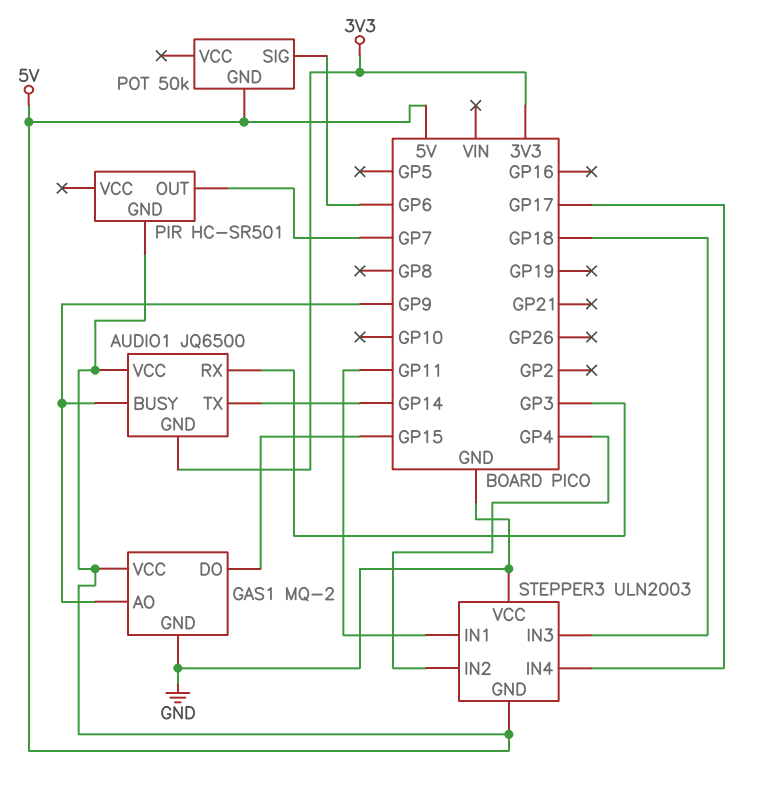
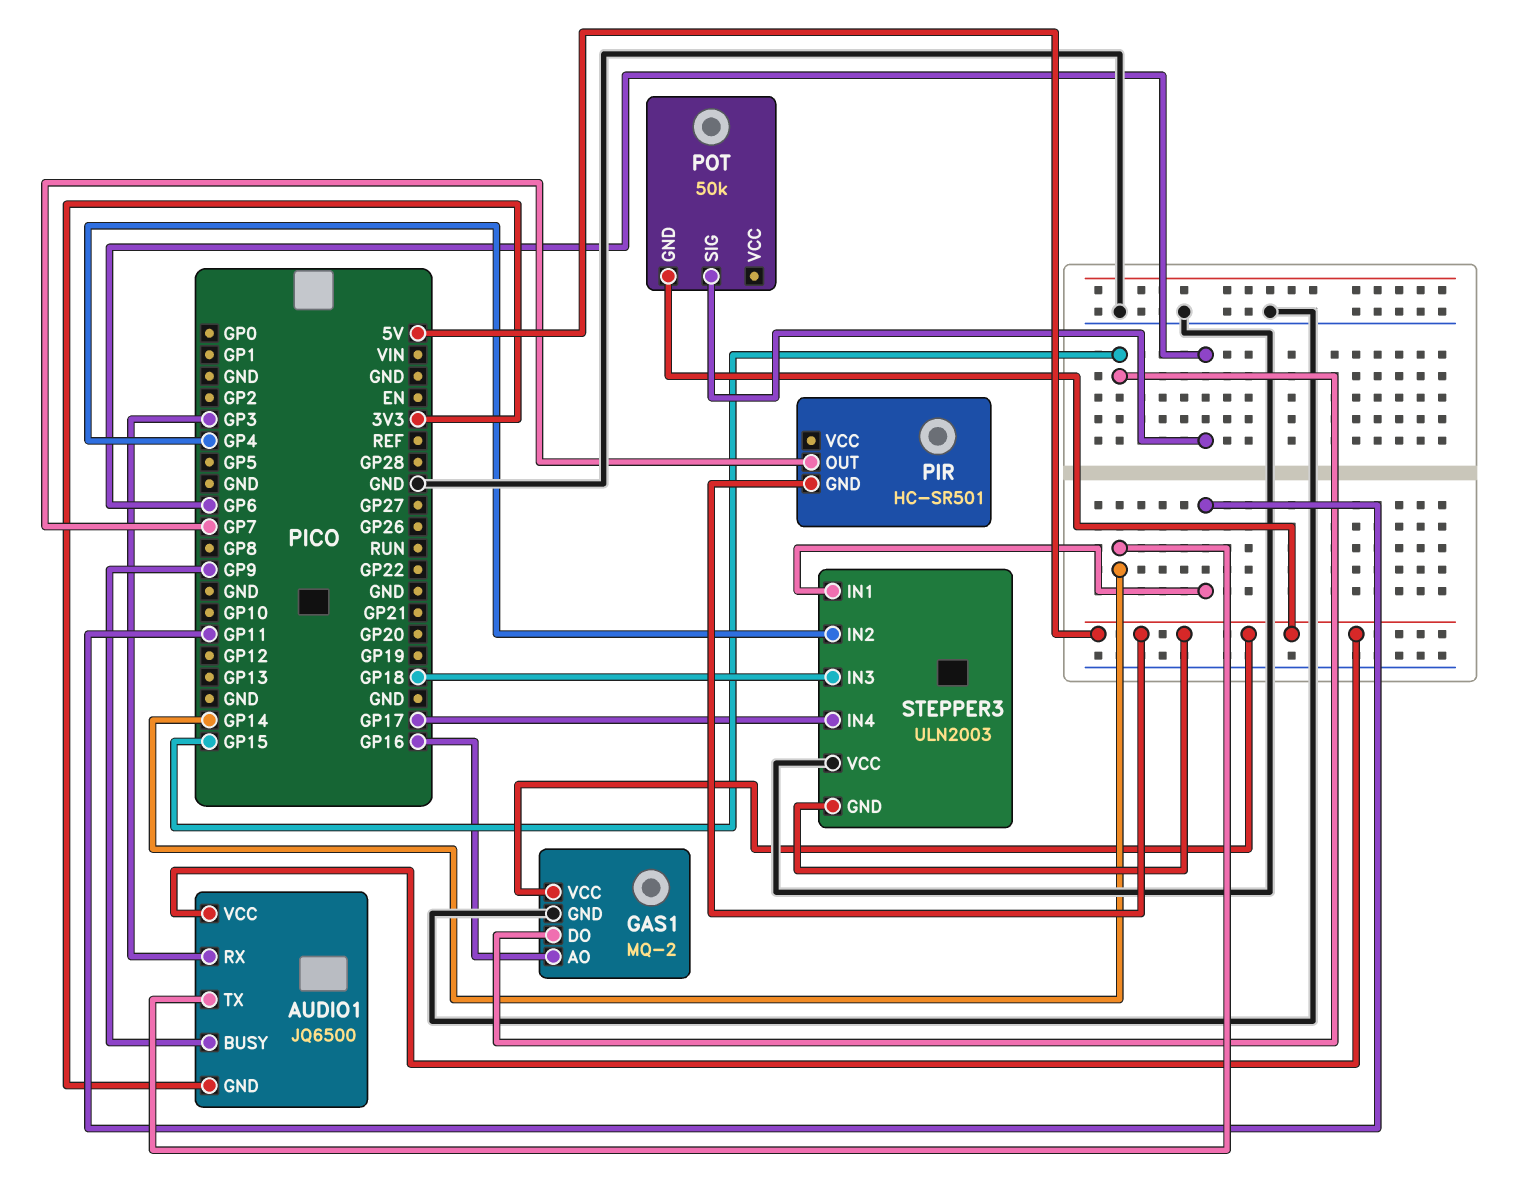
GAS1 pin AO: GP9 -> GP16

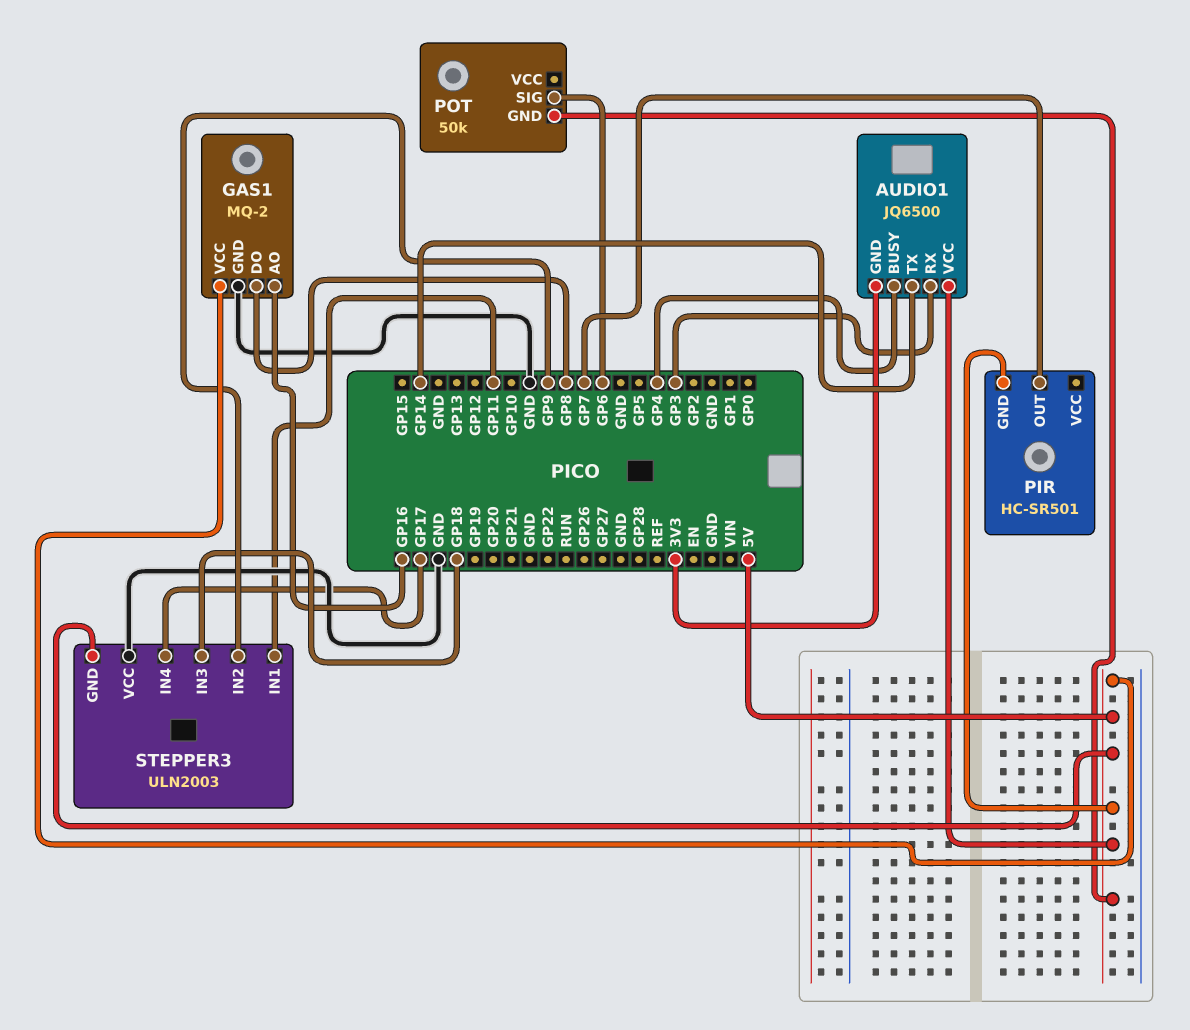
AUDIO1 pin BUSY: GP9 -> GP4
GAS1 pin DO: GP15 -> GP8
STEPPER3 pin IN2: GP4 -> GP9

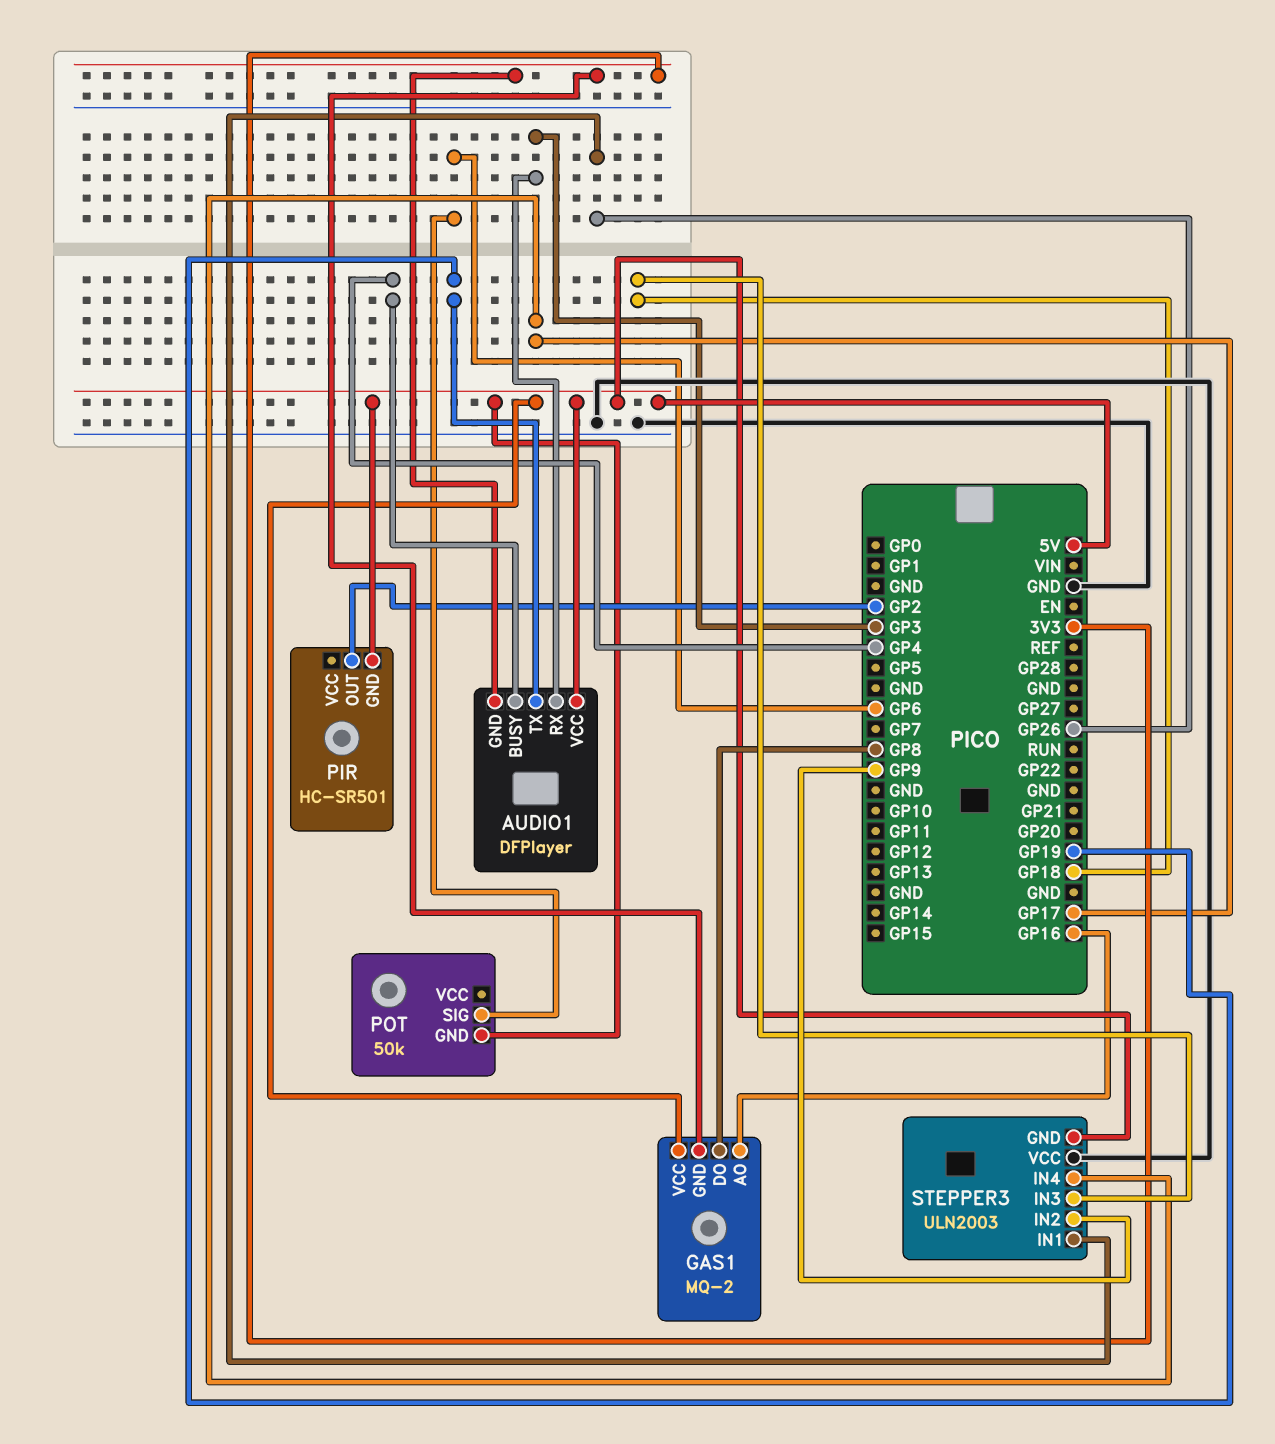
AUDIO1: JQ6500 -> DFPlayer
AUDIO1 pin TX: GP14 -> GP19
GAS1 pin GND: GND -> 3V3
PIR pin OUT: GP7 -> GP2
STEPPER3 pin IN1: GP11 -> GP26

